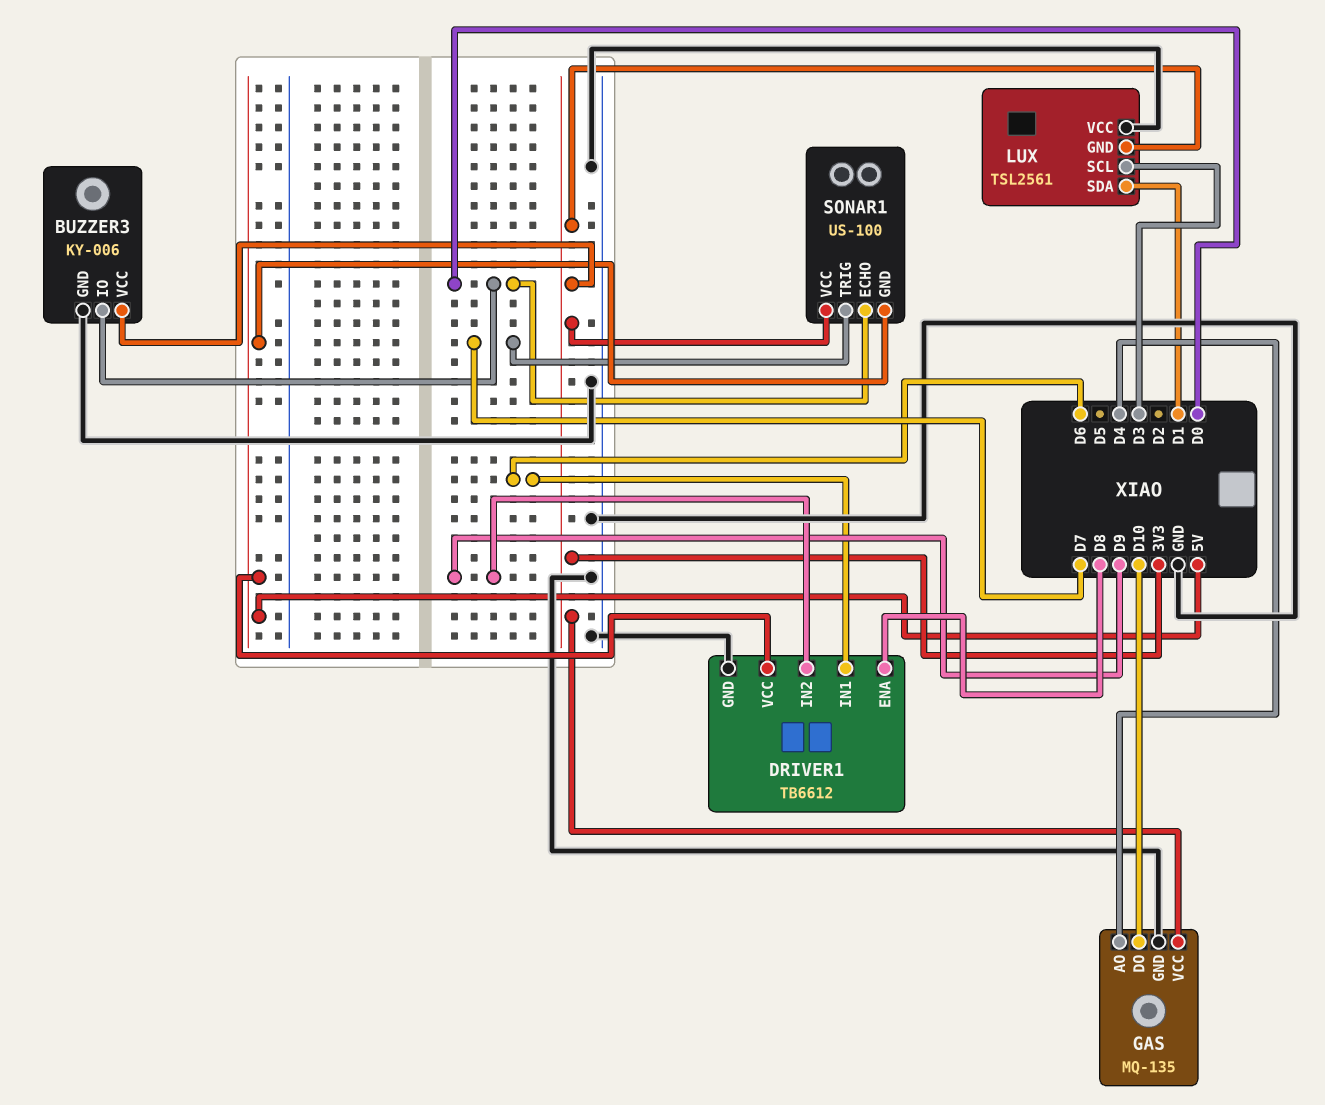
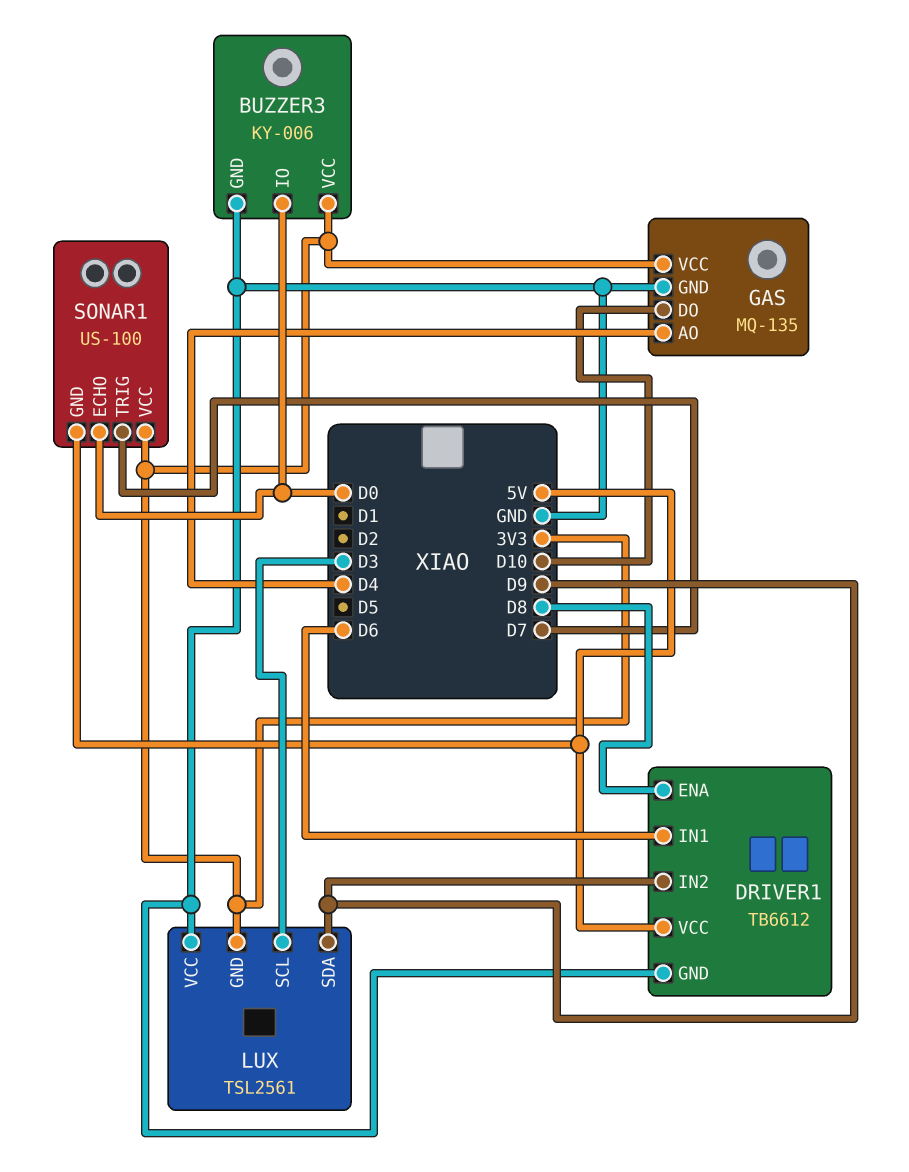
LUX pin SDA: D1 -> D9

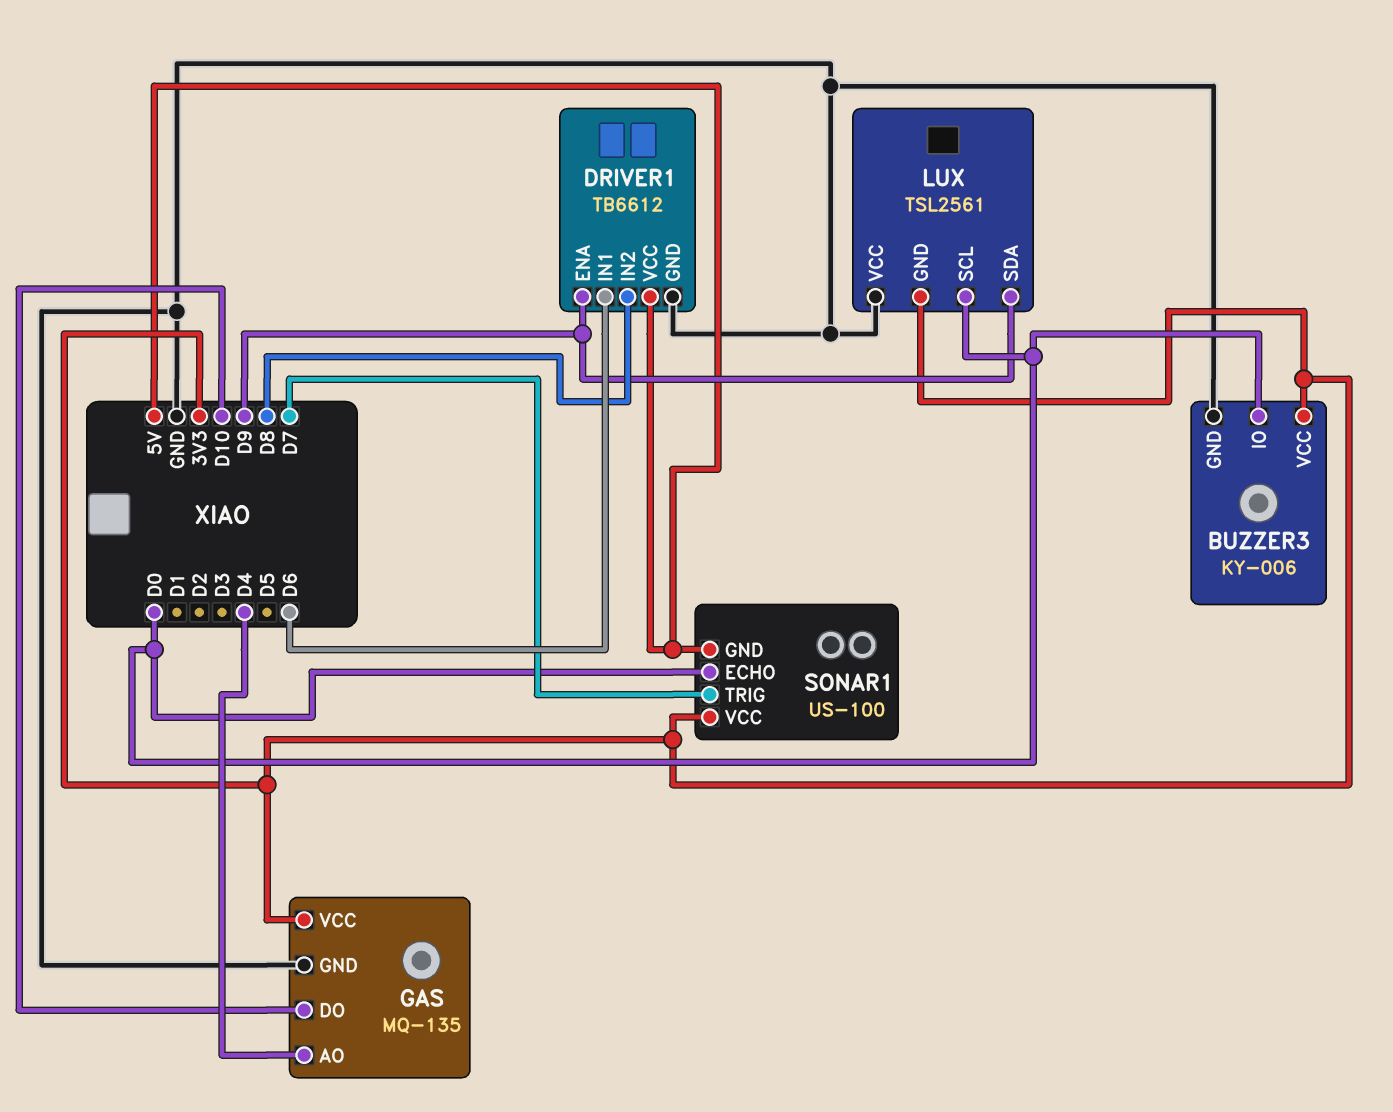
DRIVER1 pin ENA: D8 -> D9
DRIVER1 pin IN2: D9 -> D8
LUX pin SCL: D3 -> D0

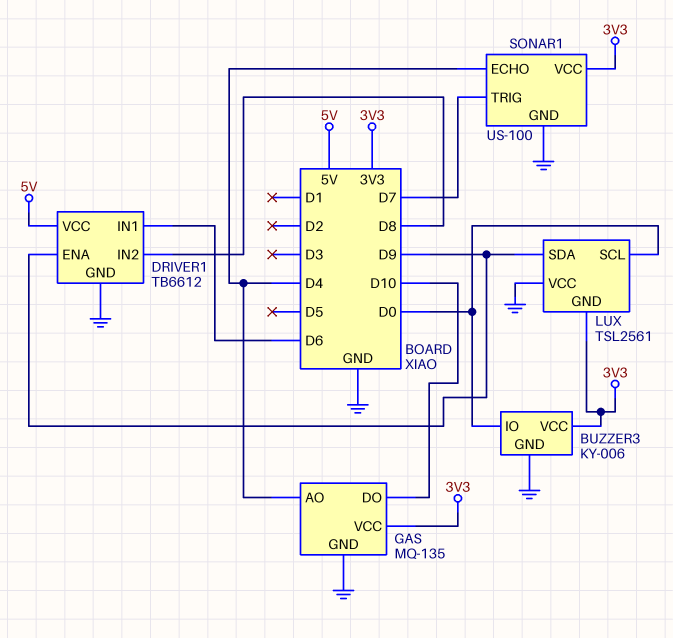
SONAR1 pin ECHO: D0 -> D4
SONAR1 pin GND: 5V -> GND

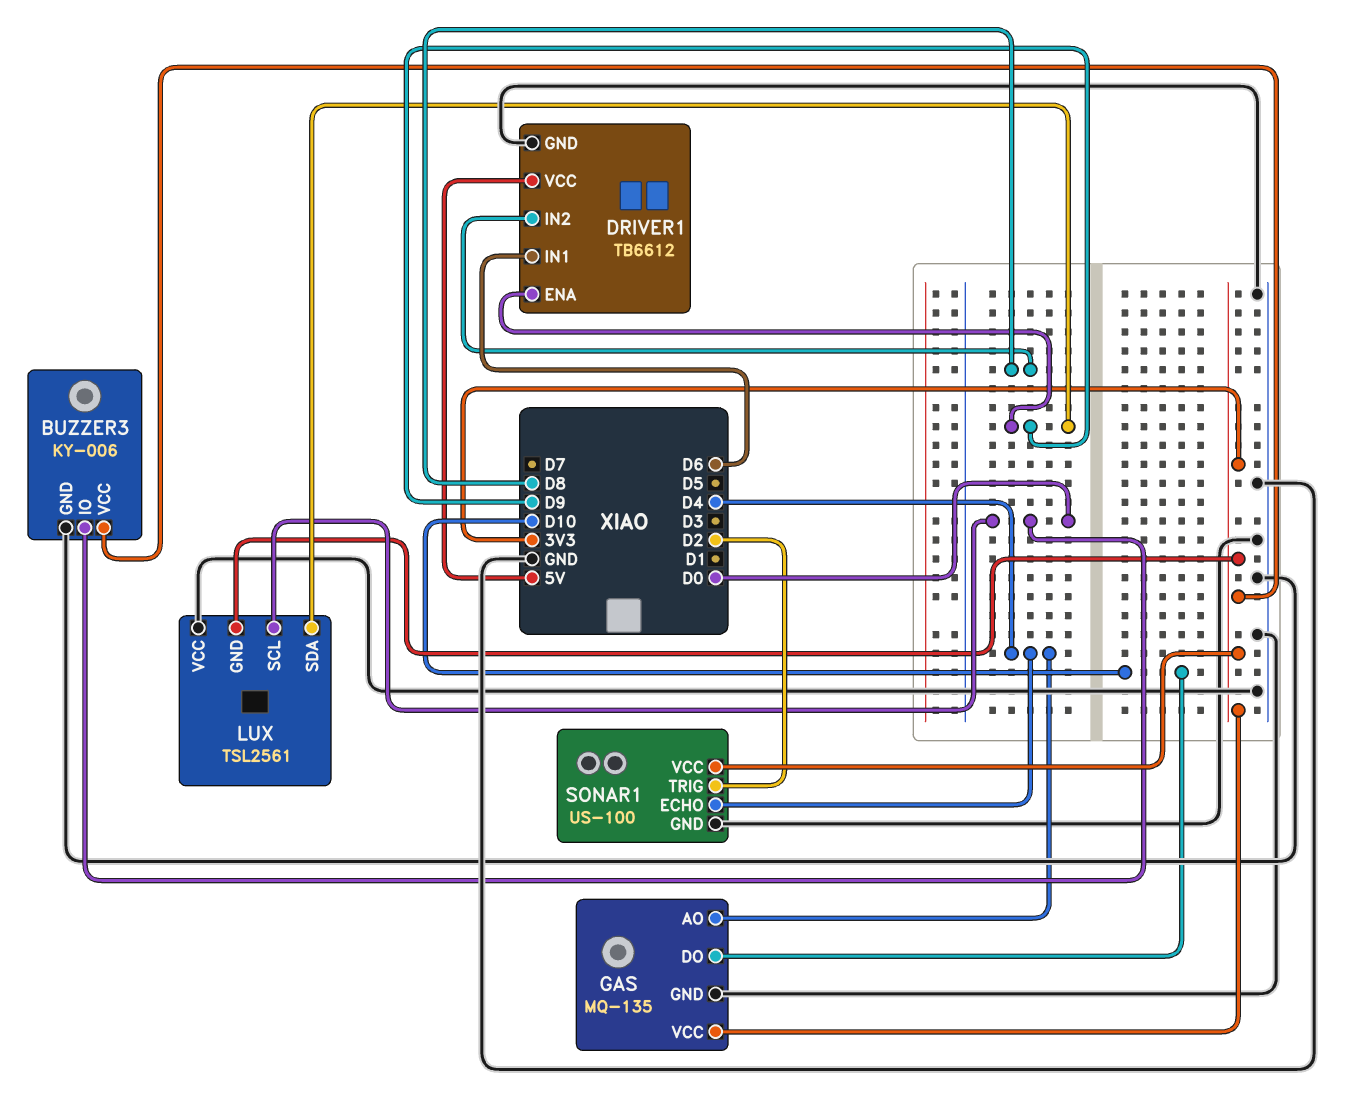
SONAR1 pin TRIG: D7 -> D2

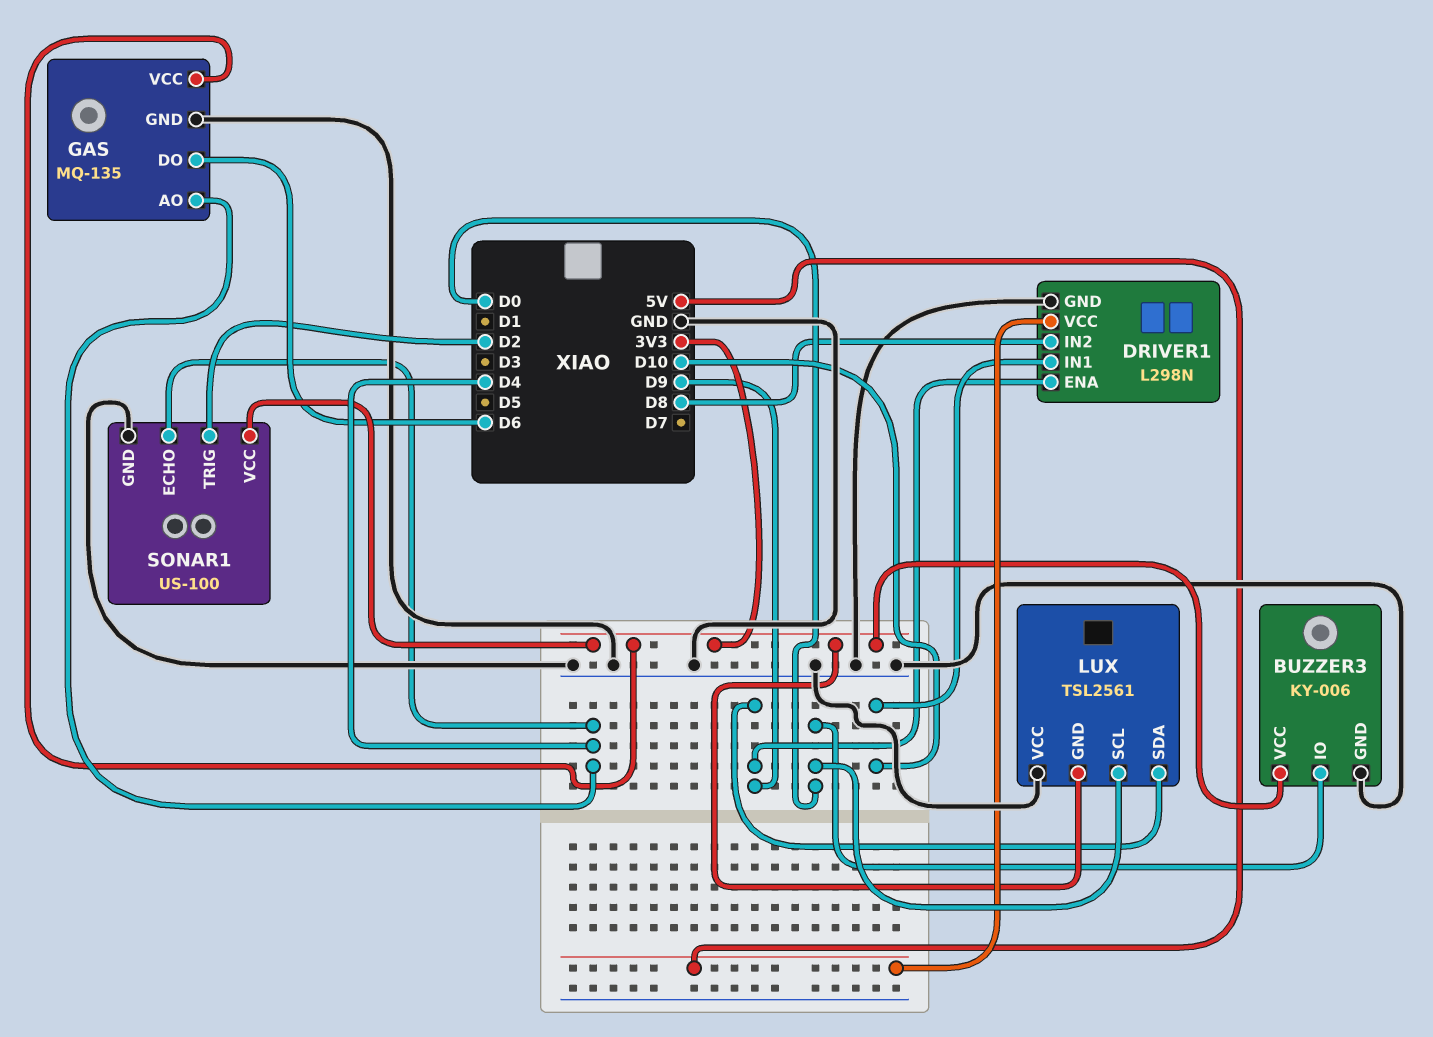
DRIVER1: TB6612 -> L298N
DRIVER1 pin IN1: D6 -> D10
GAS pin DO: D10 -> D6

